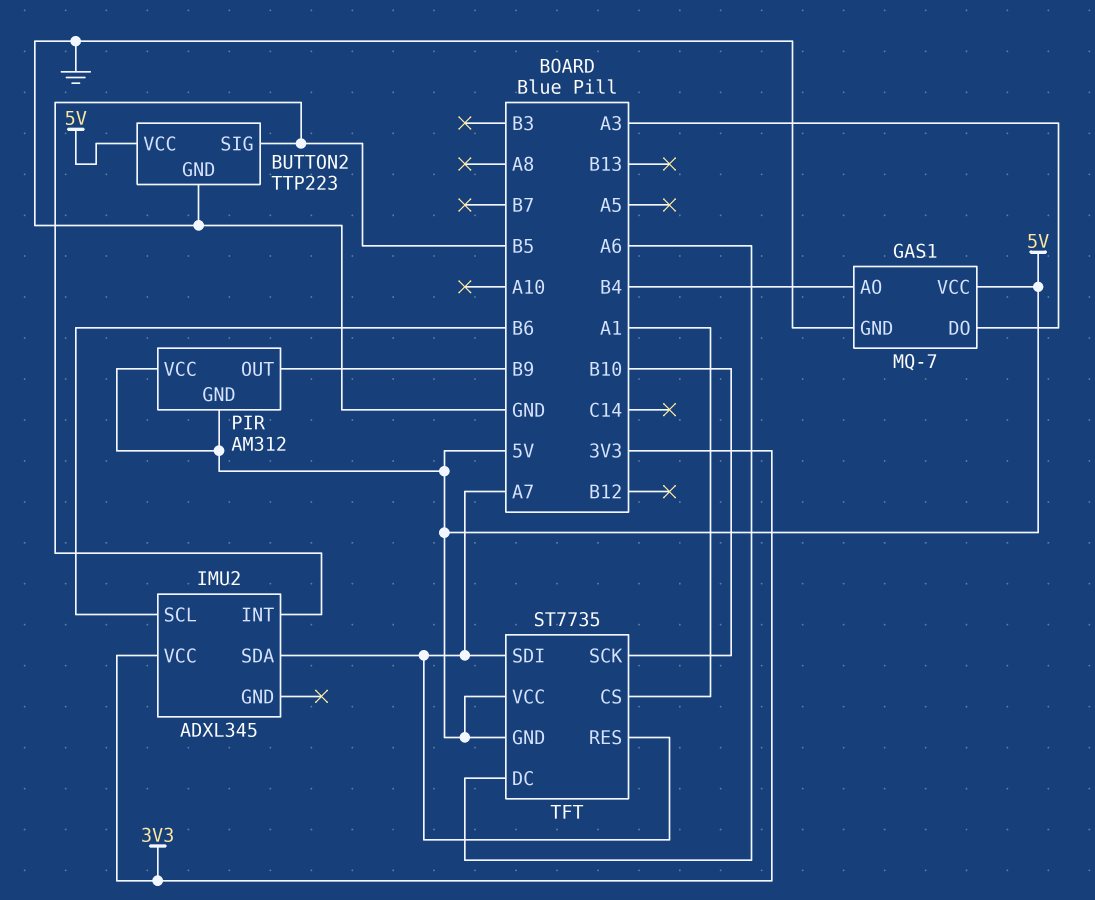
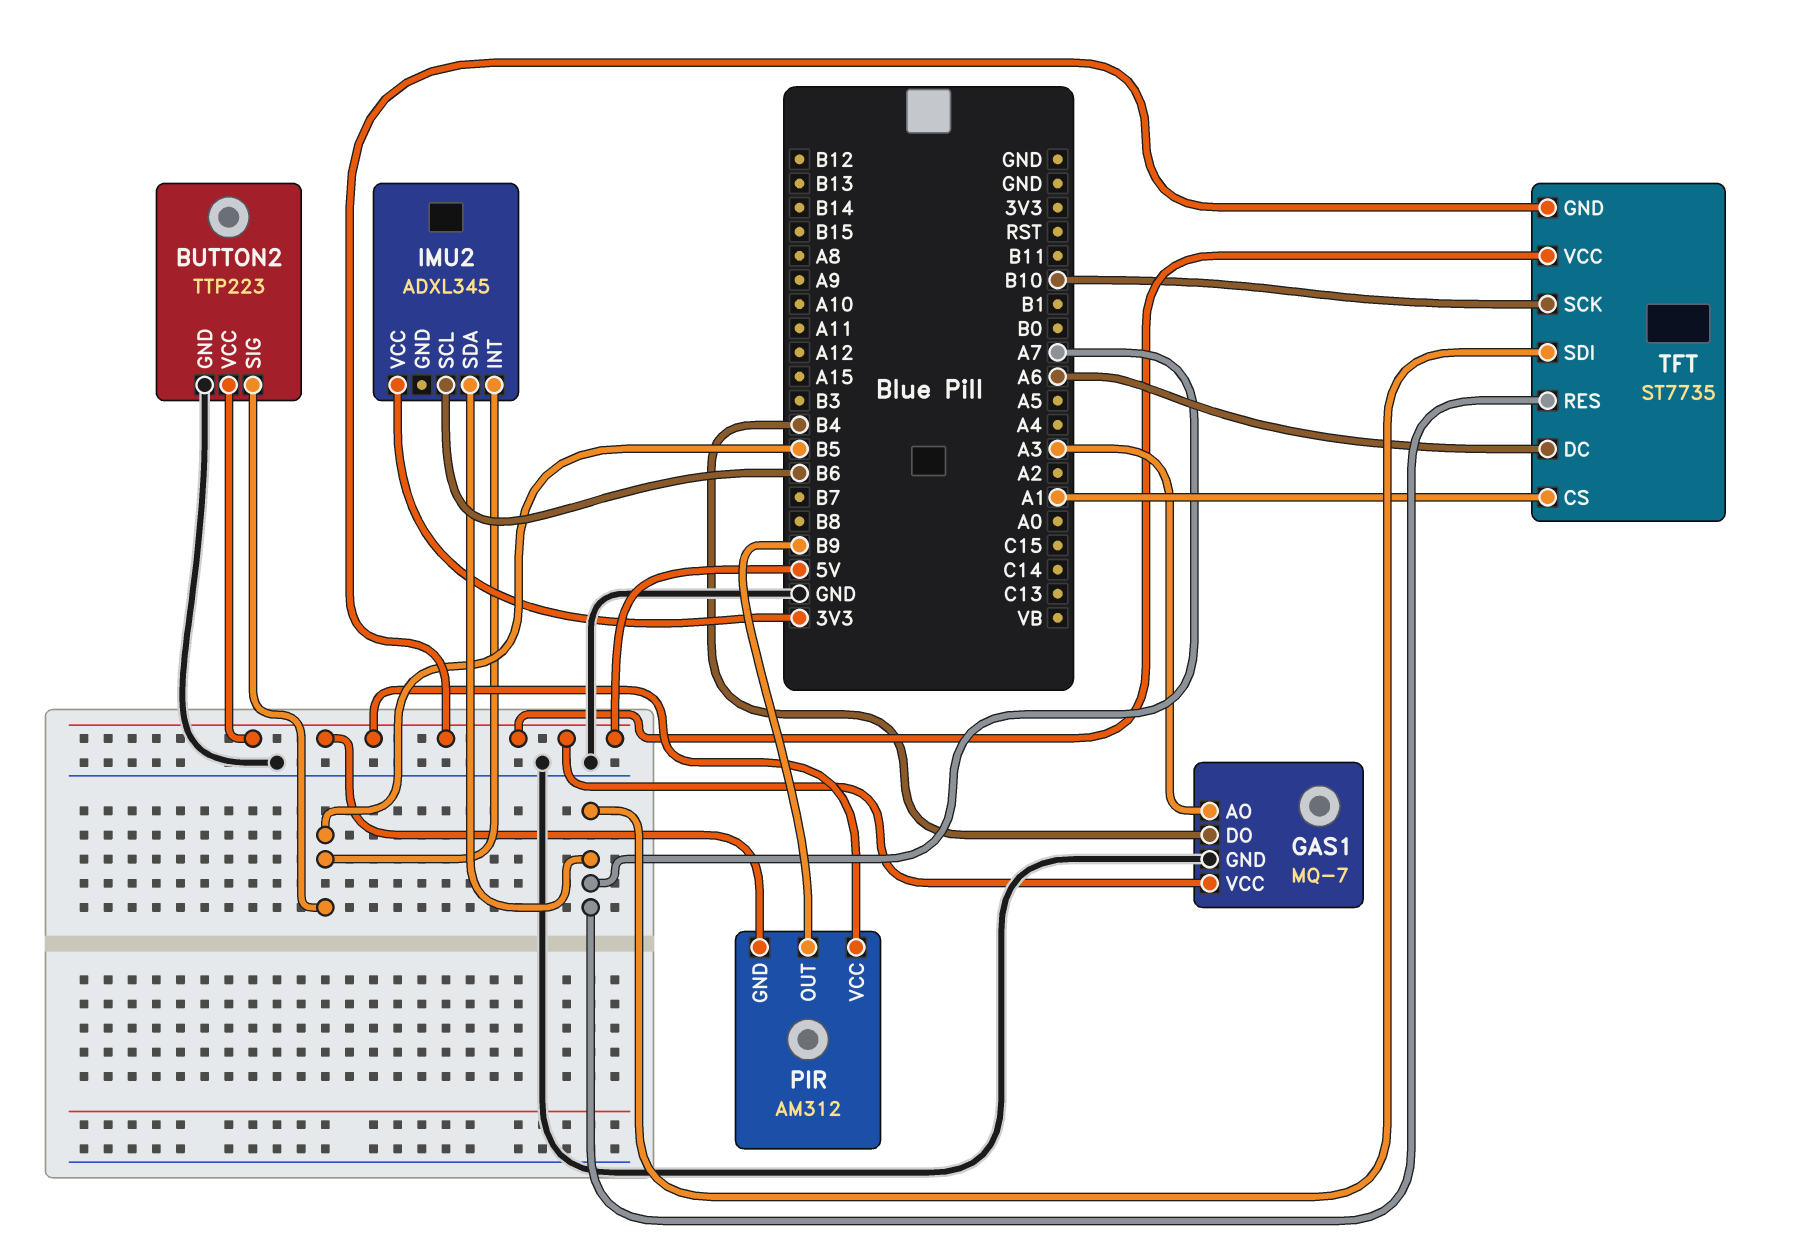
GAS1 pin AO: B4 -> A3
GAS1 pin DO: A3 -> B4

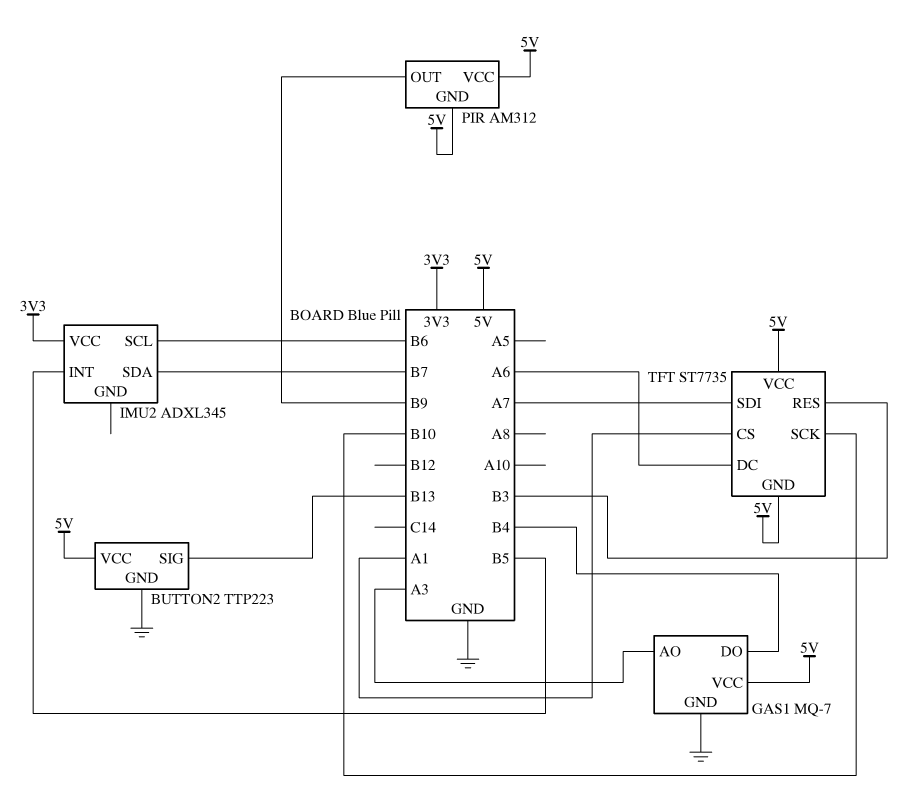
BUTTON2 pin SIG: B5 -> B13
IMU2 pin SDA: A7 -> B7
TFT pin RES: A7 -> B3

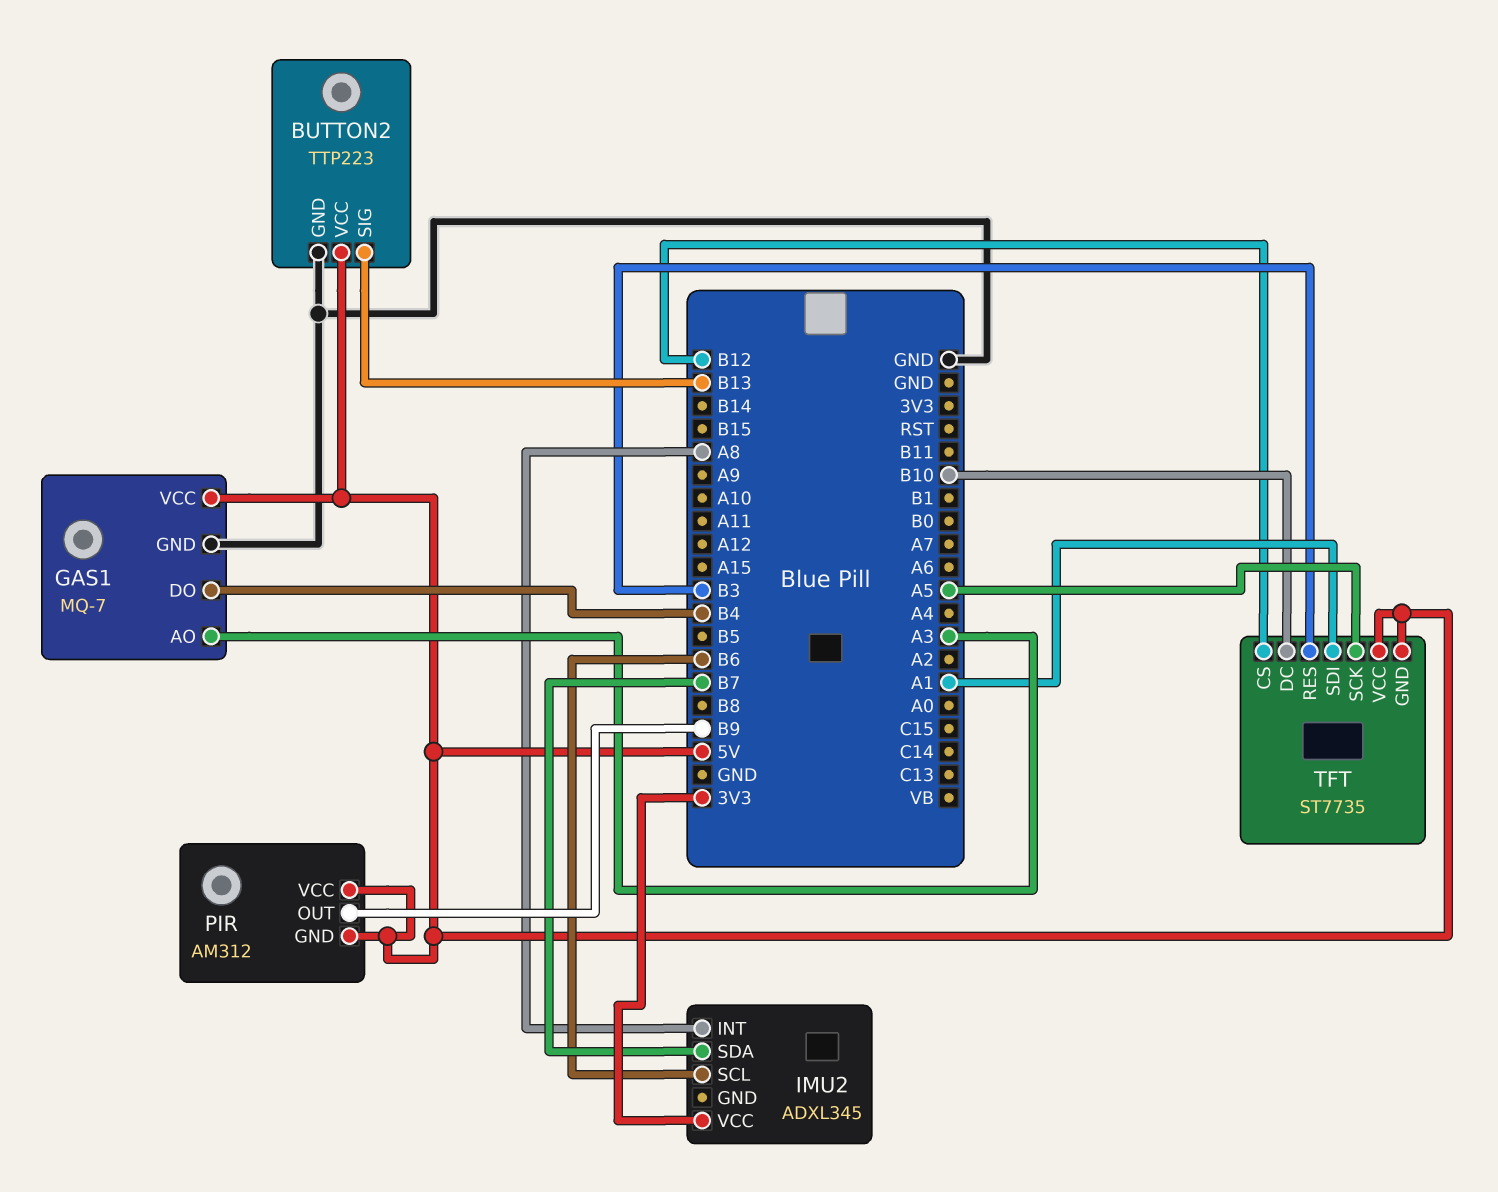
IMU2 pin INT: B5 -> A8
TFT pin CS: A1 -> B12
TFT pin DC: A6 -> B10
TFT pin SCK: B10 -> A5
TFT pin SDI: A7 -> A1

